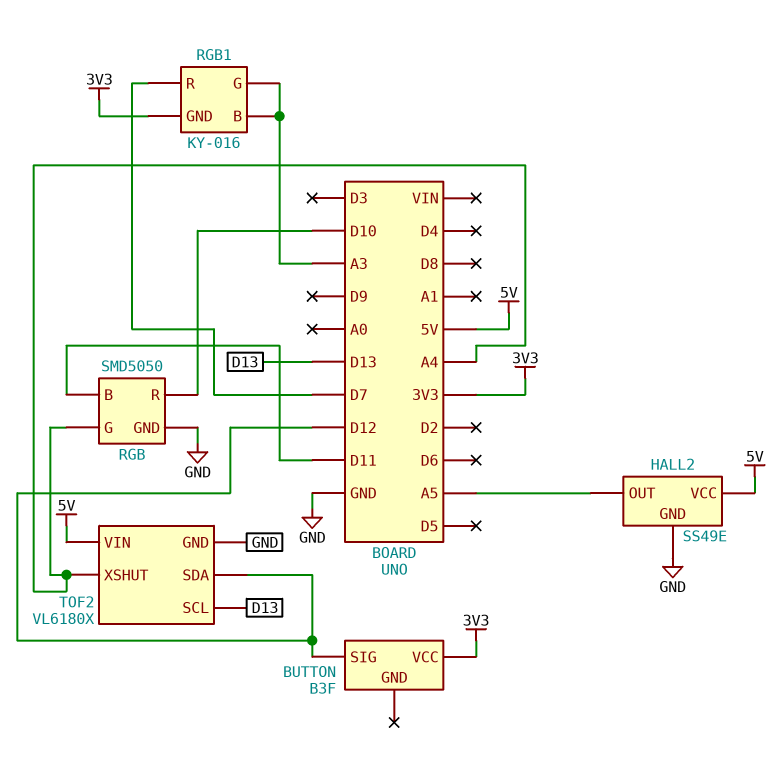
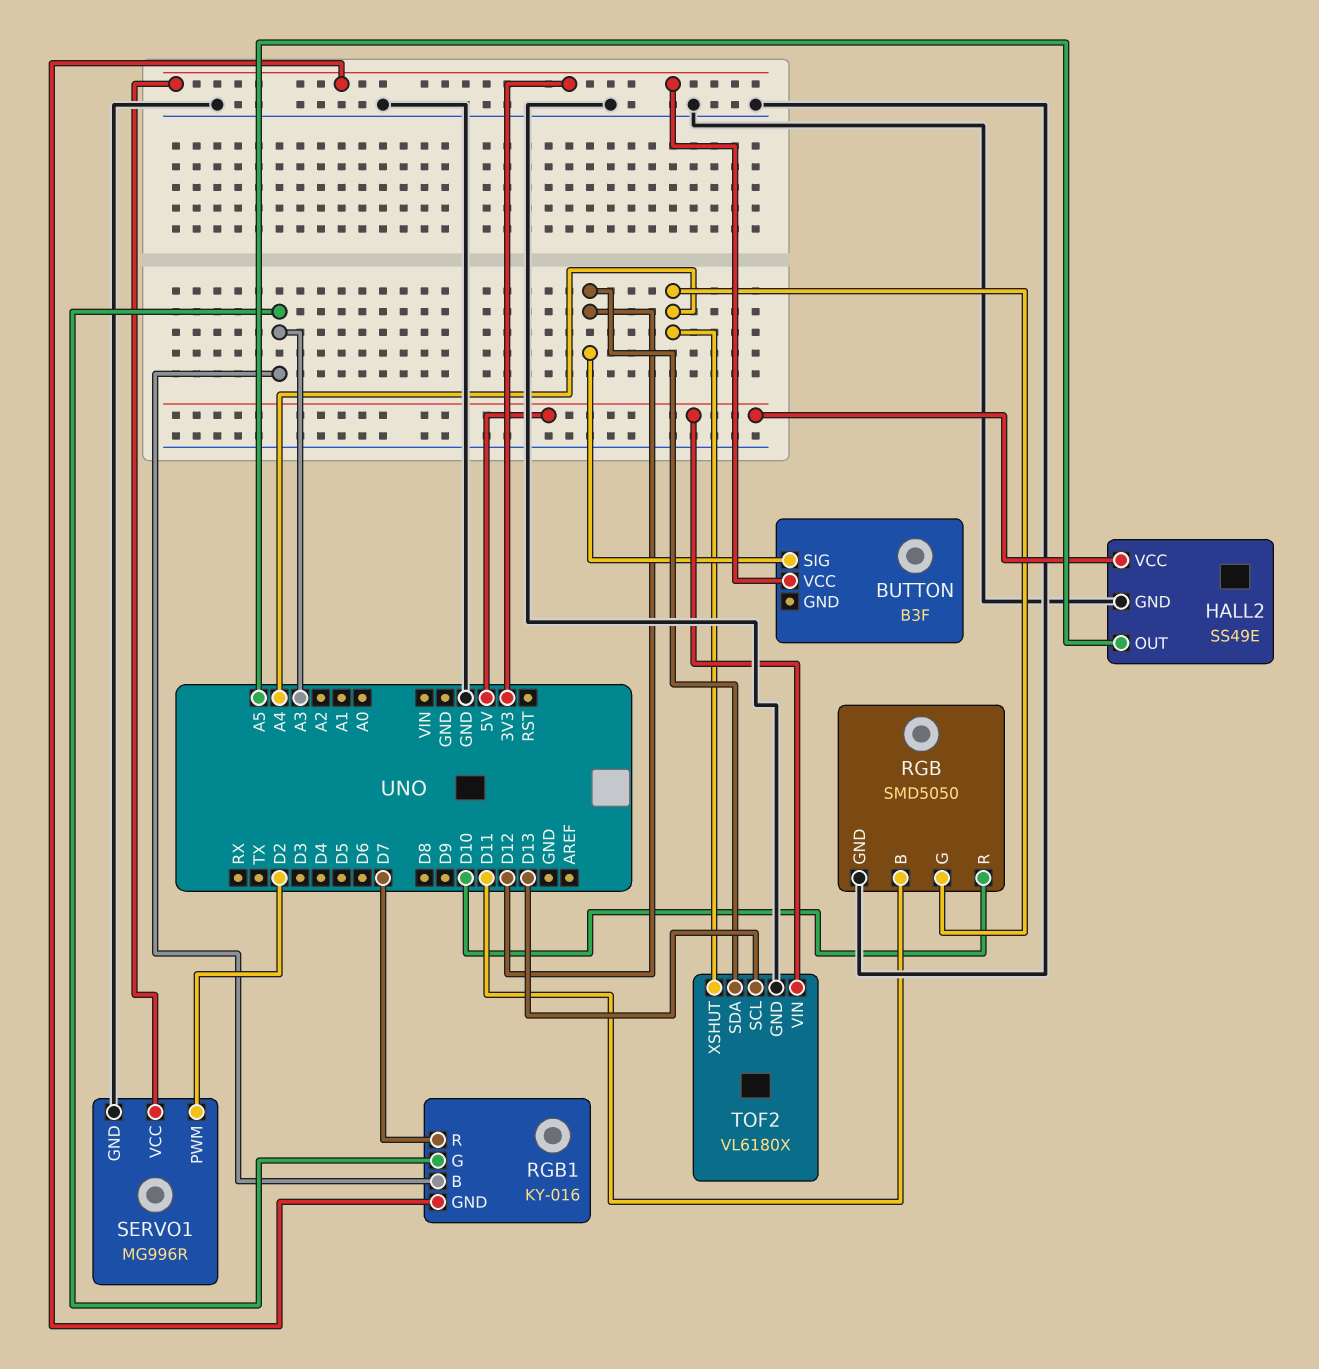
SERVO1: none -> MG996R
SERVO1 pin GND: none -> GND
SERVO1 pin PWM: none -> D2
SERVO1 pin VCC: none -> 3V3

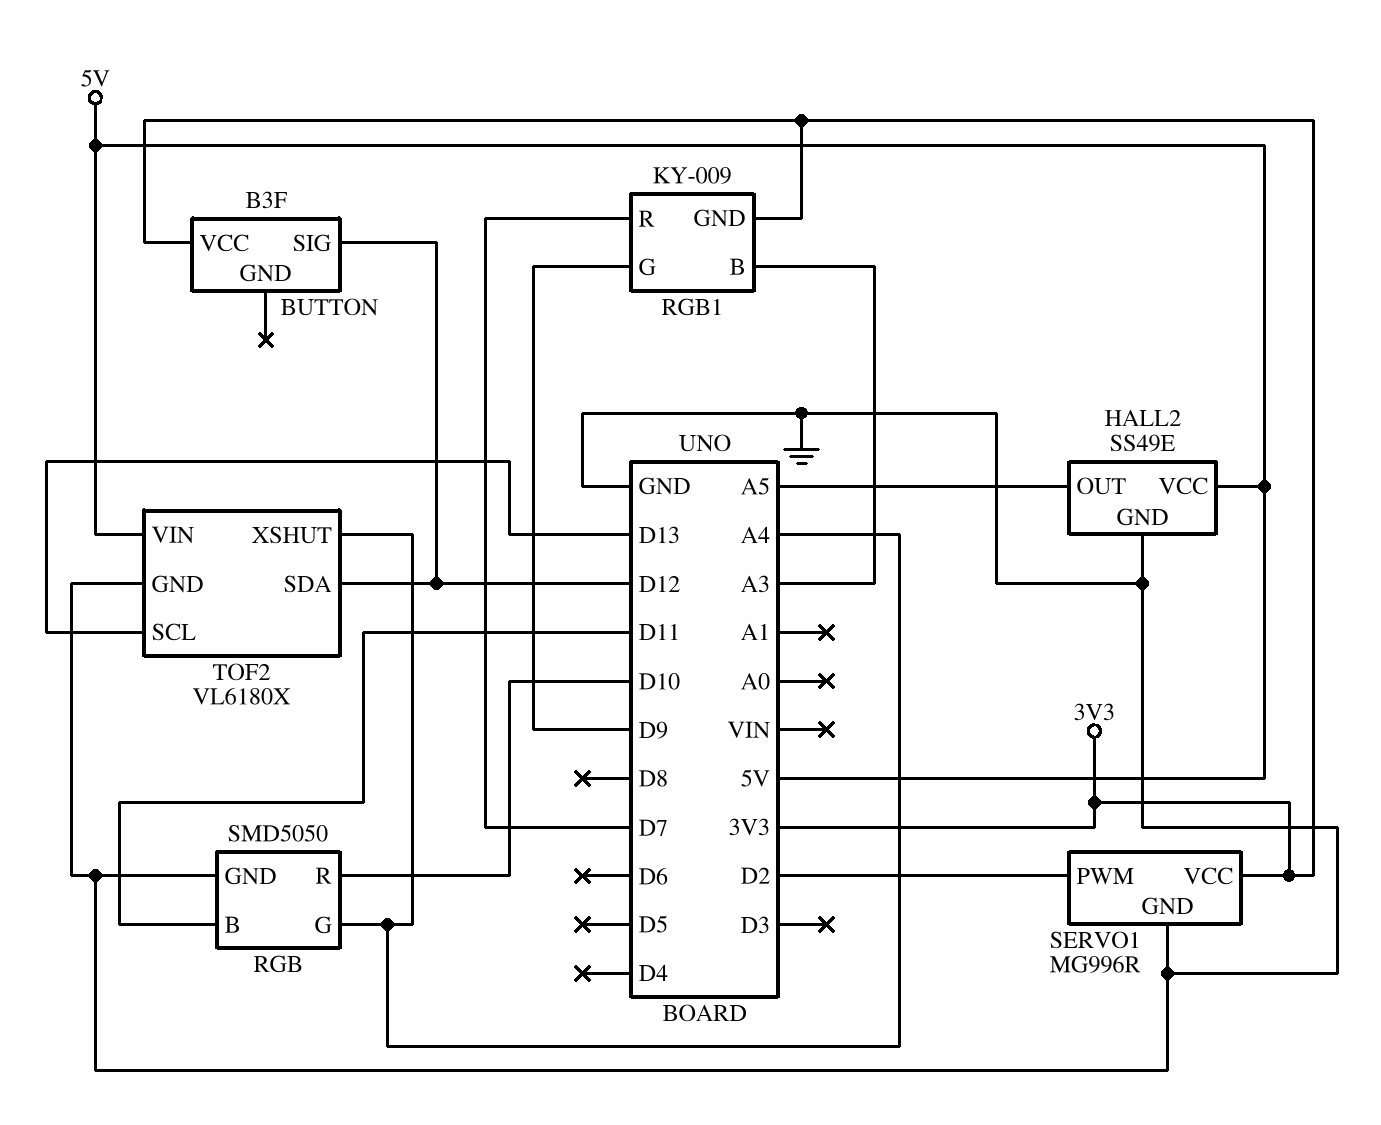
RGB1: KY-016 -> KY-009
RGB1 pin G: A3 -> D9

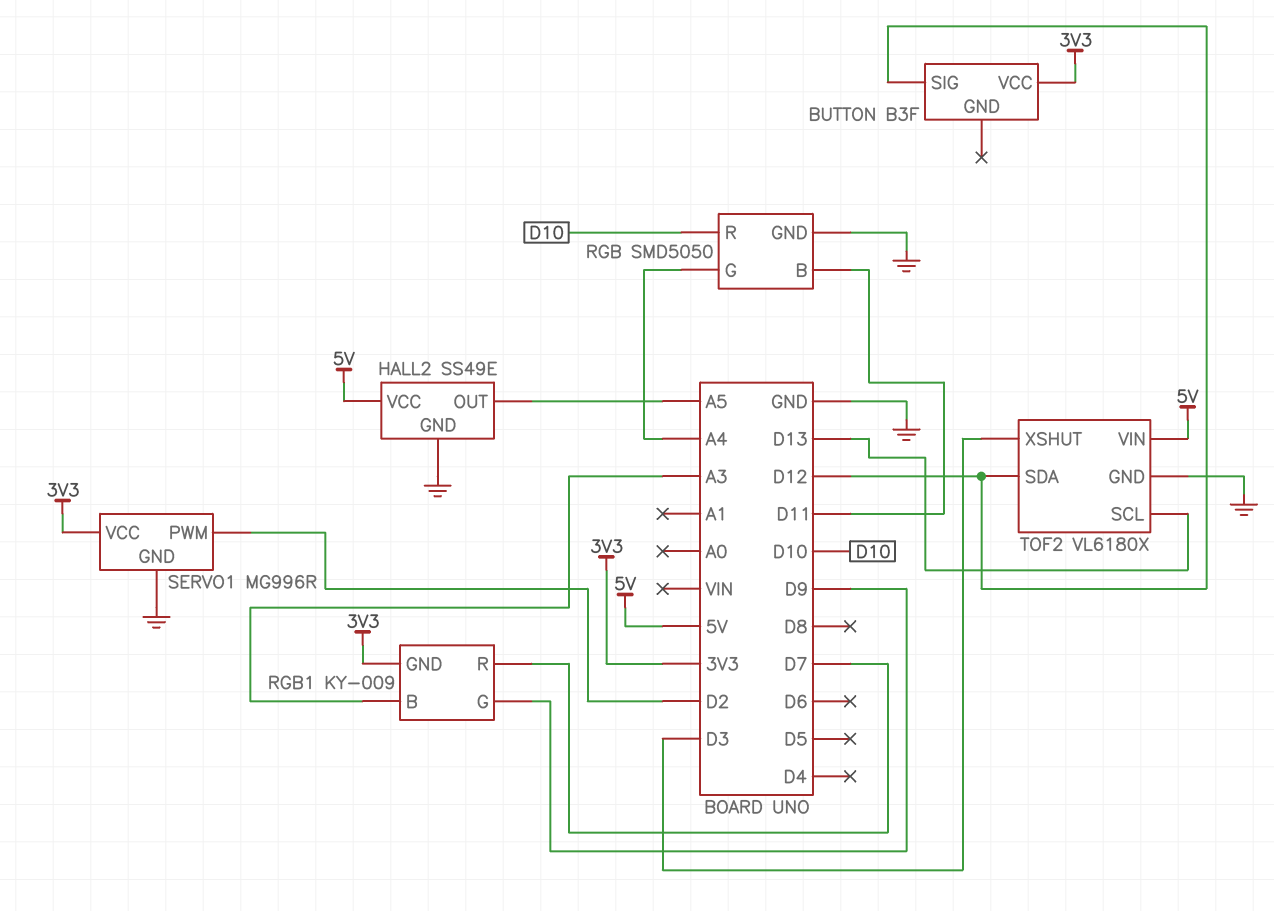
TOF2 pin XSHUT: A4 -> D3

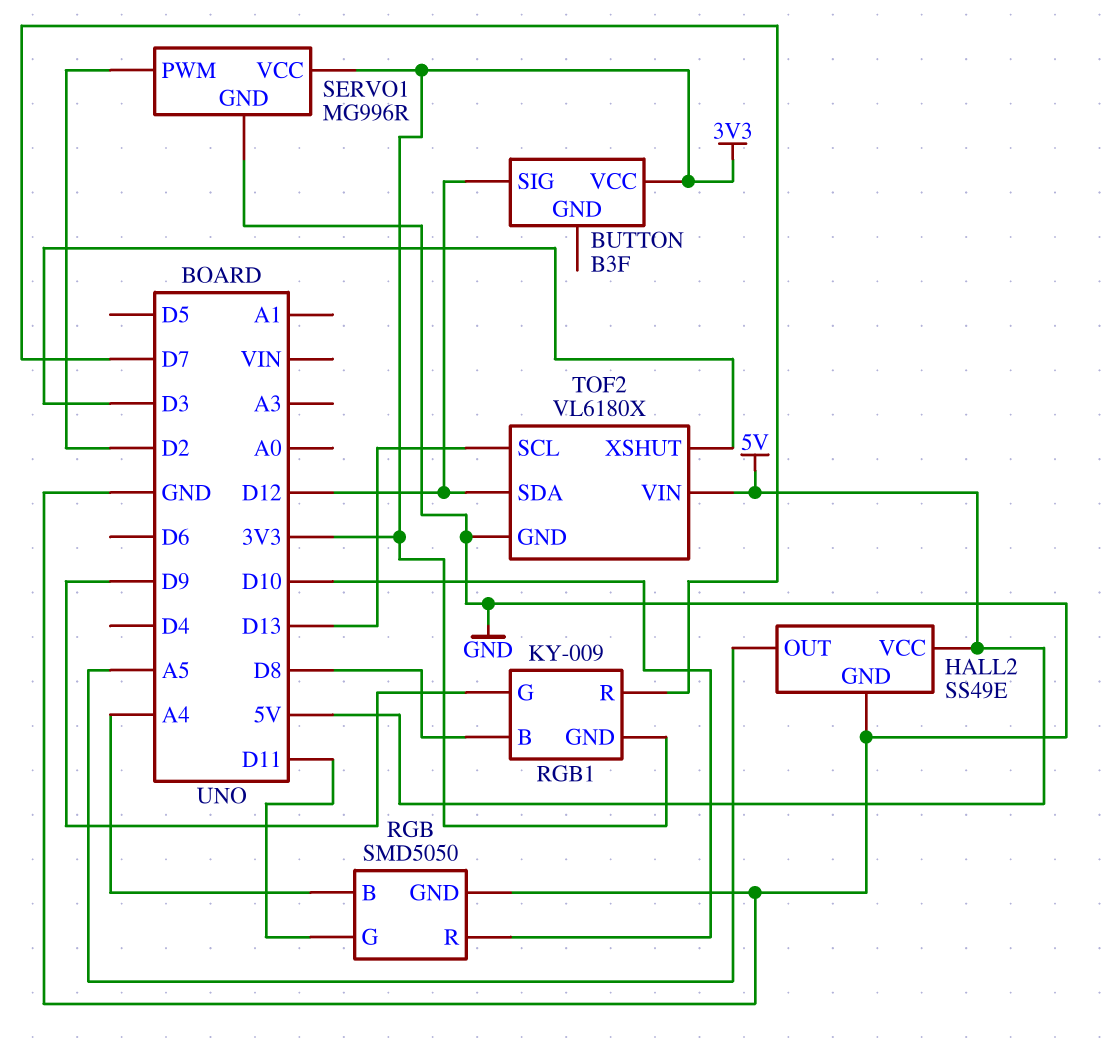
RGB pin B: D11 -> A4
RGB pin G: A4 -> D11
RGB1 pin B: A3 -> D8

